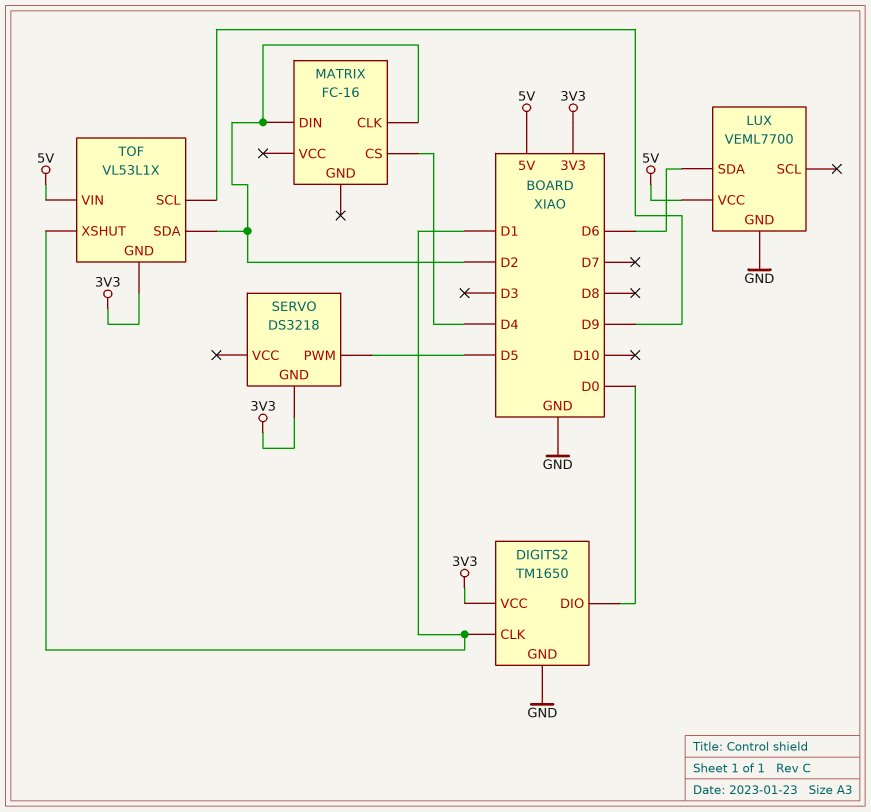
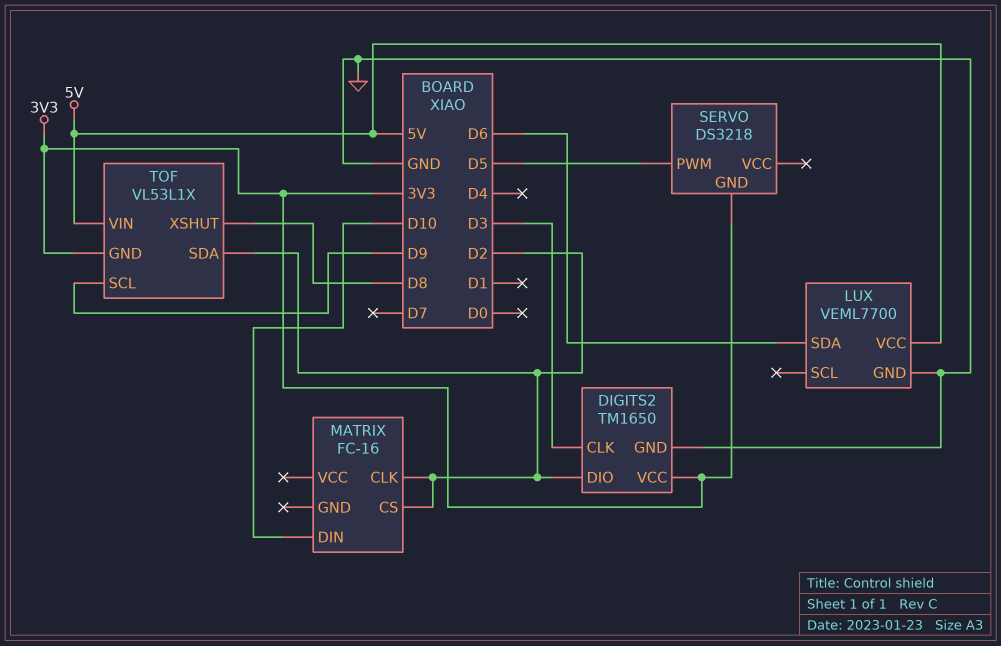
DIGITS2 pin CLK: D1 -> D3
DIGITS2 pin DIO: D0 -> D2
MATRIX pin CS: D4 -> D2
MATRIX pin DIN: D2 -> D10
TOF pin XSHUT: D1 -> D8

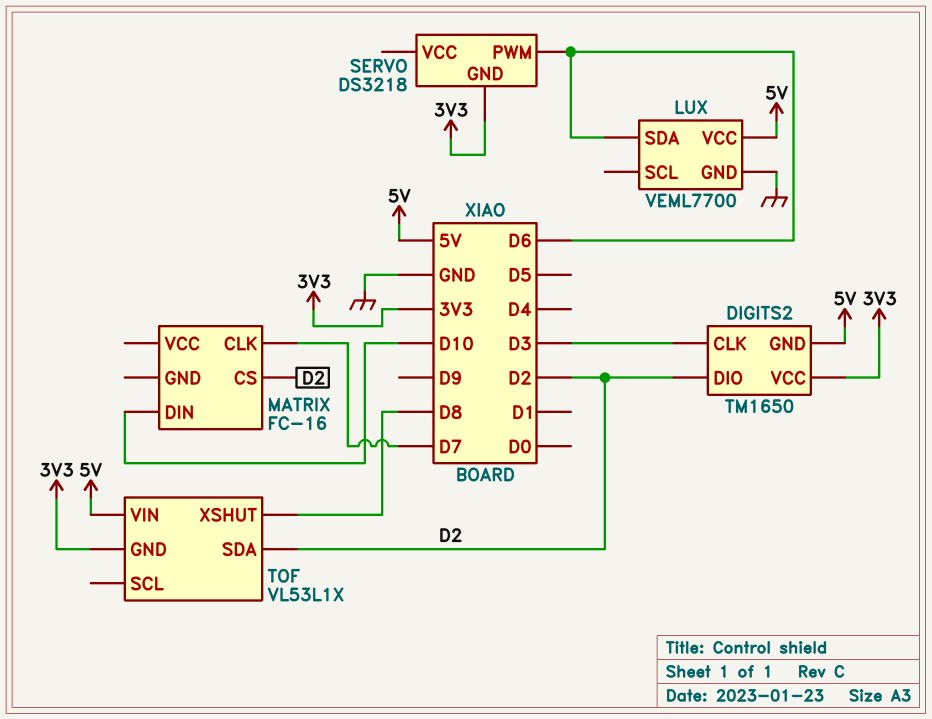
DIGITS2 pin GND: GND -> 5V
MATRIX pin CLK: D2 -> D7
SERVO pin PWM: D5 -> D6
TOF pin SCL: D9 -> none

